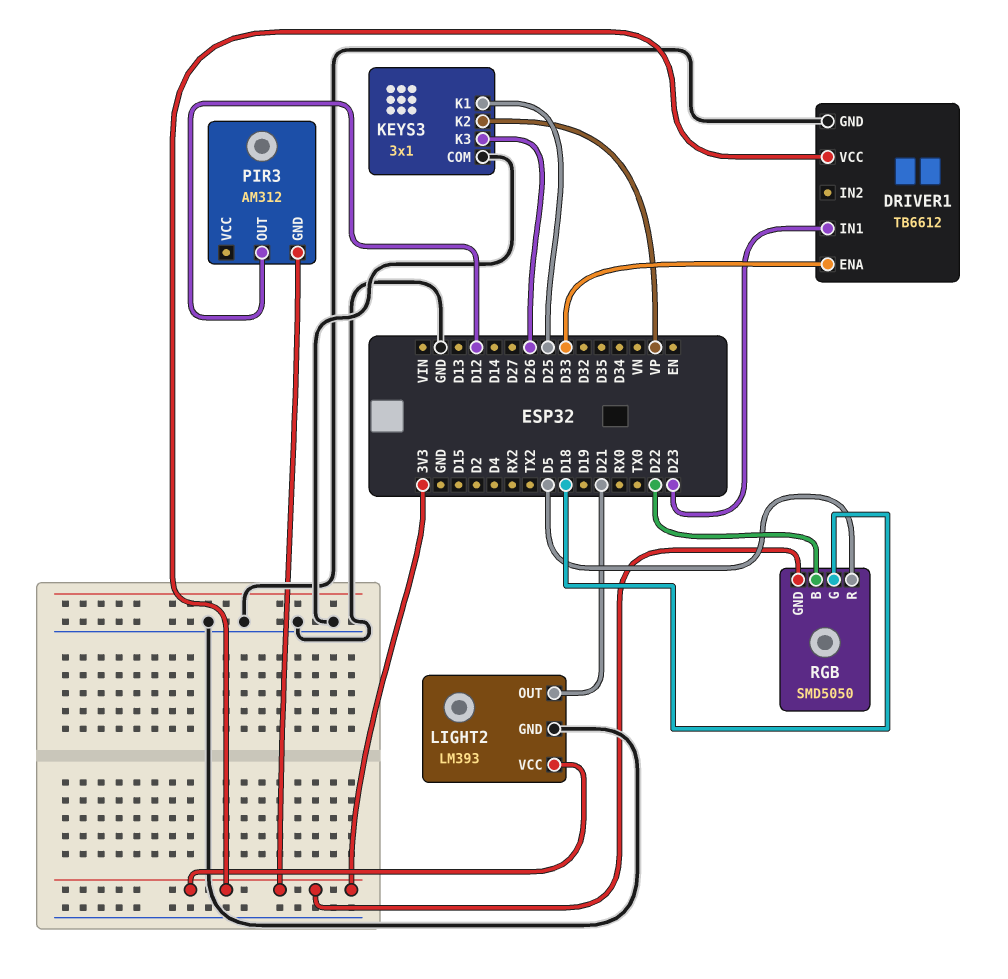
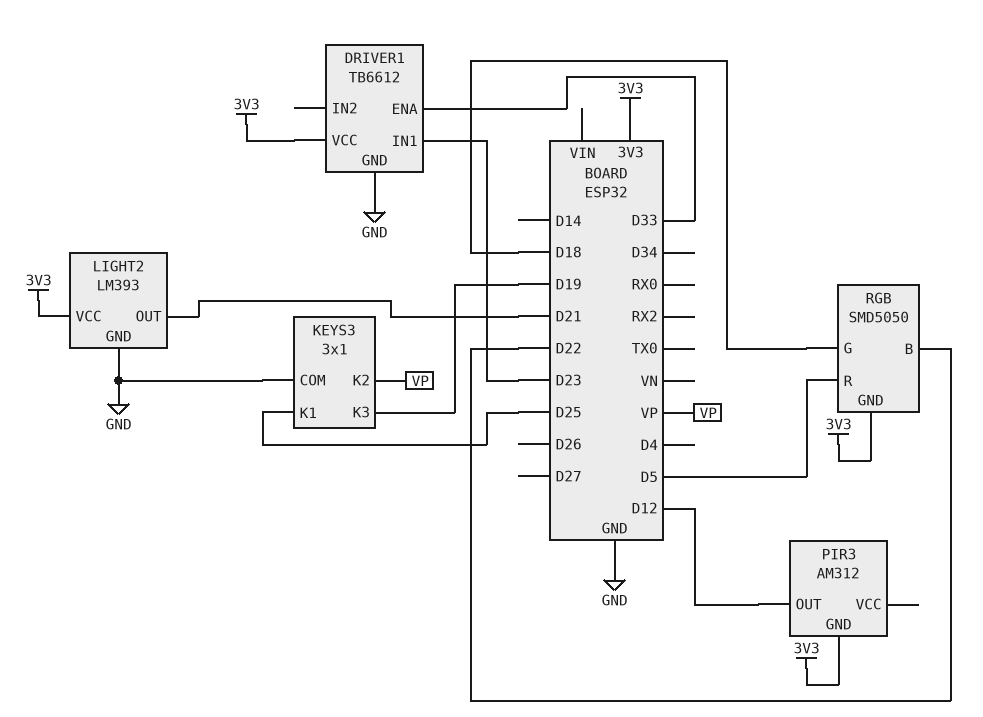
KEYS3 pin K3: D26 -> D19

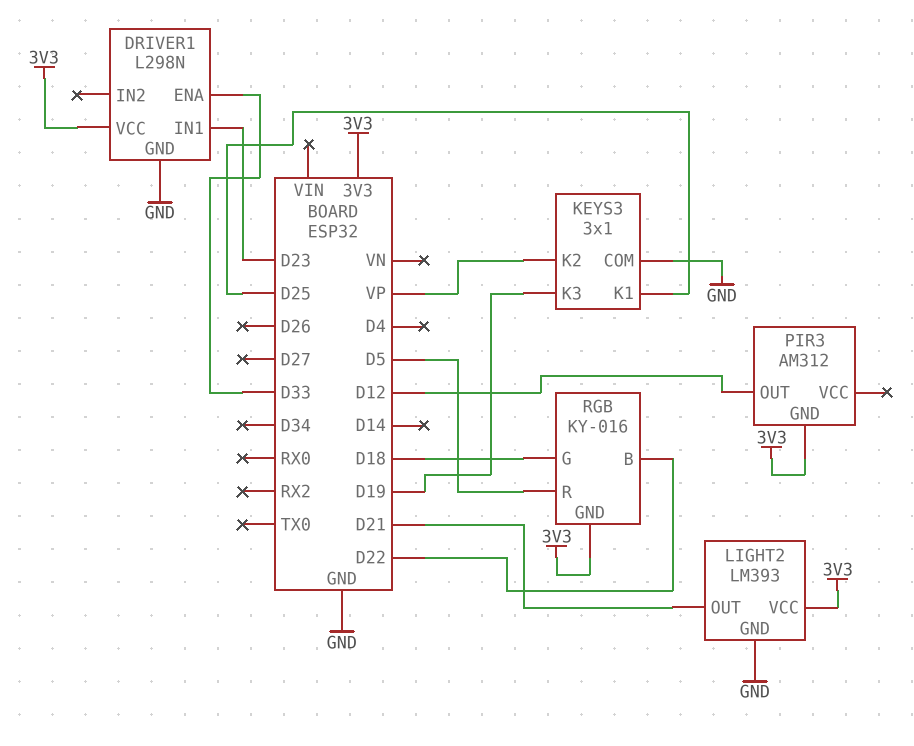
DRIVER1: TB6612 -> L298N
RGB: SMD5050 -> KY-016

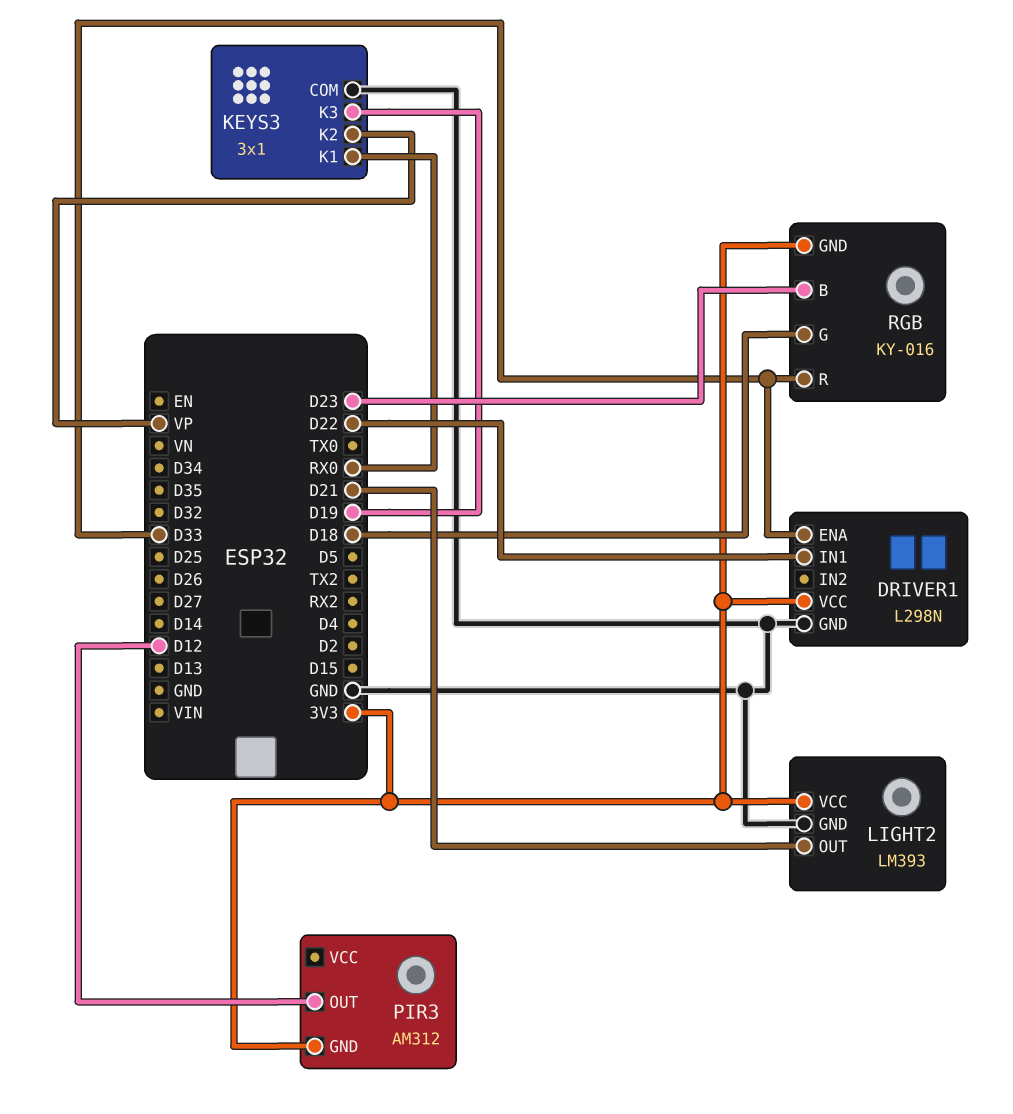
DRIVER1 pin IN1: D23 -> D22
KEYS3 pin K1: D25 -> RX0
RGB pin B: D22 -> D23
RGB pin R: D5 -> D33

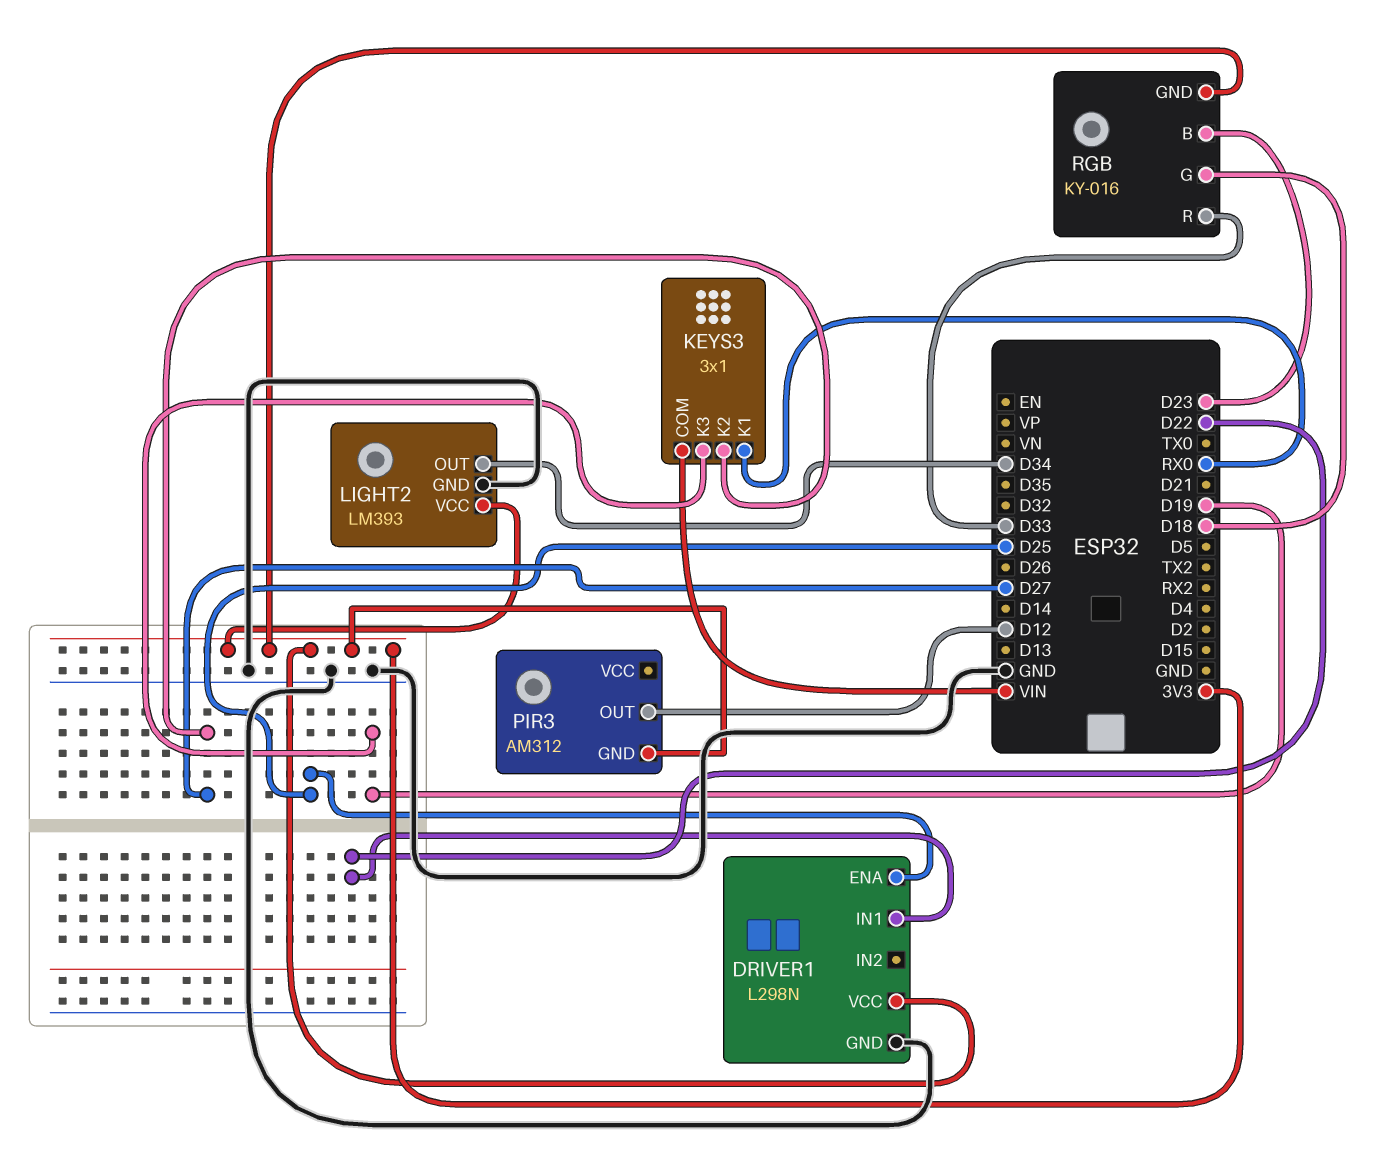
DRIVER1 pin ENA: D33 -> D25
KEYS3 pin COM: GND -> VIN
KEYS3 pin K2: VP -> D27
LIGHT2 pin OUT: D21 -> D34

